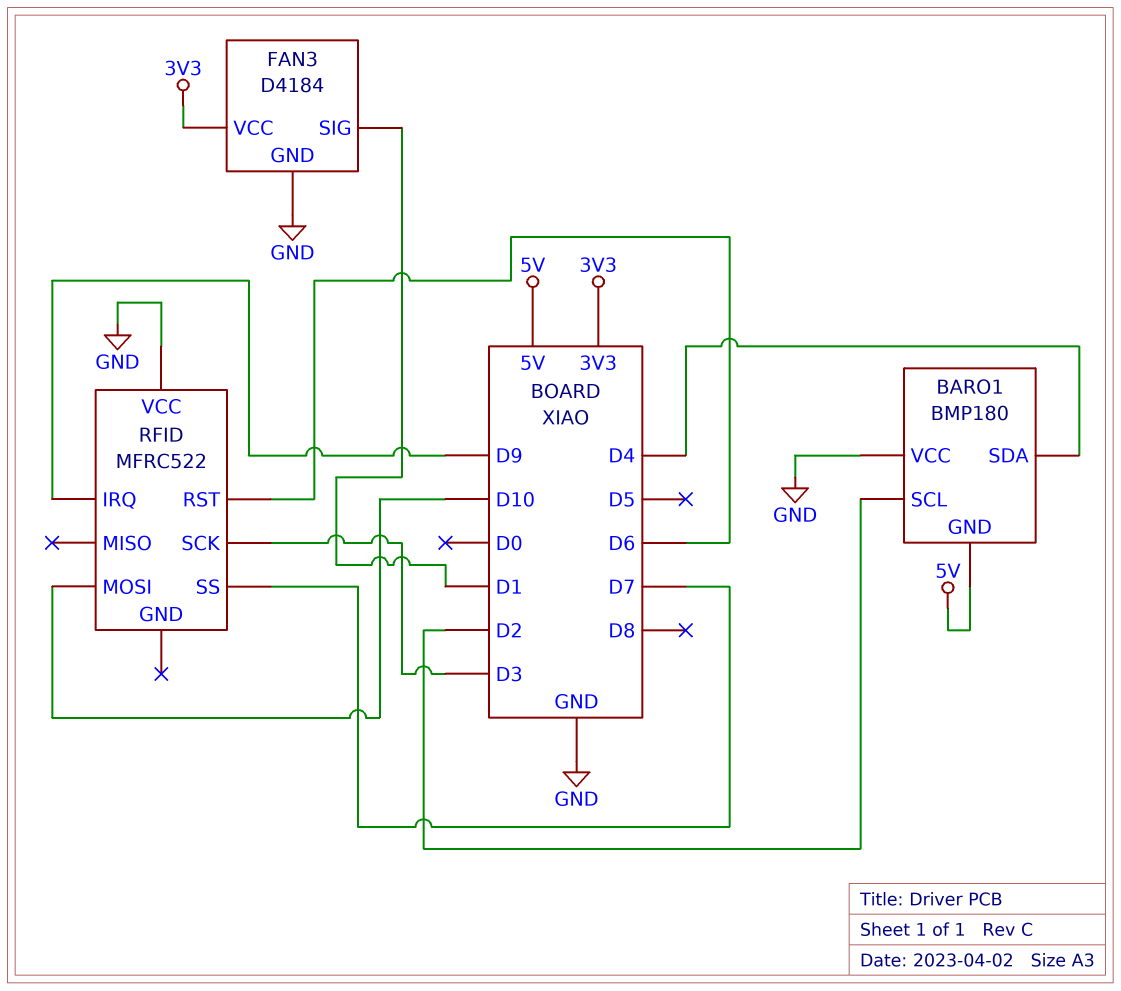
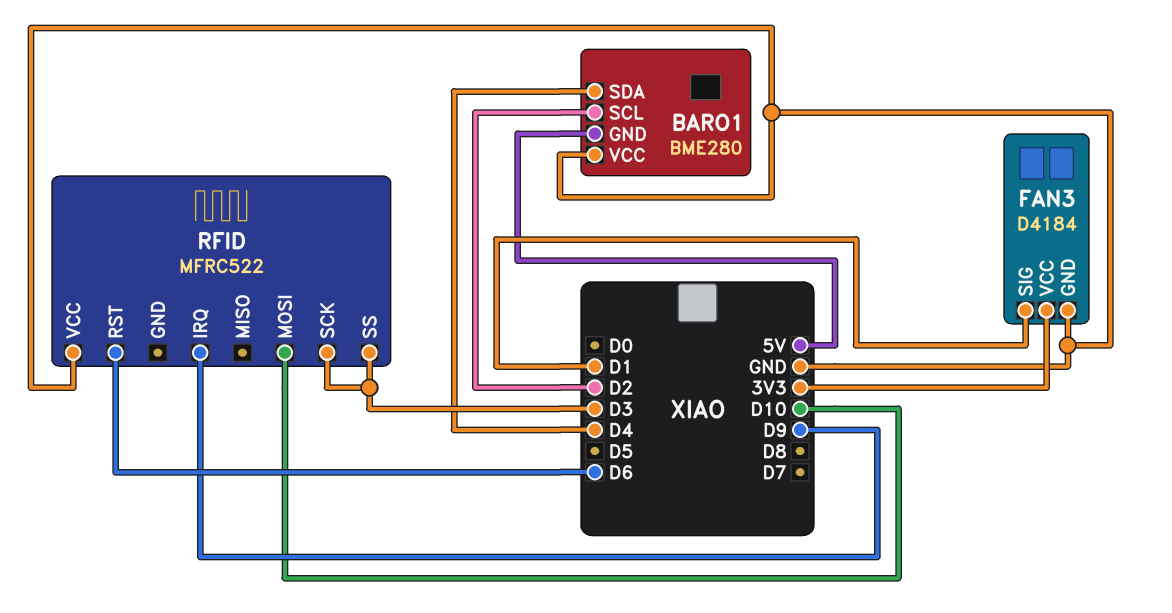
BARO1: BMP180 -> BME280
RFID pin SS: D7 -> D3

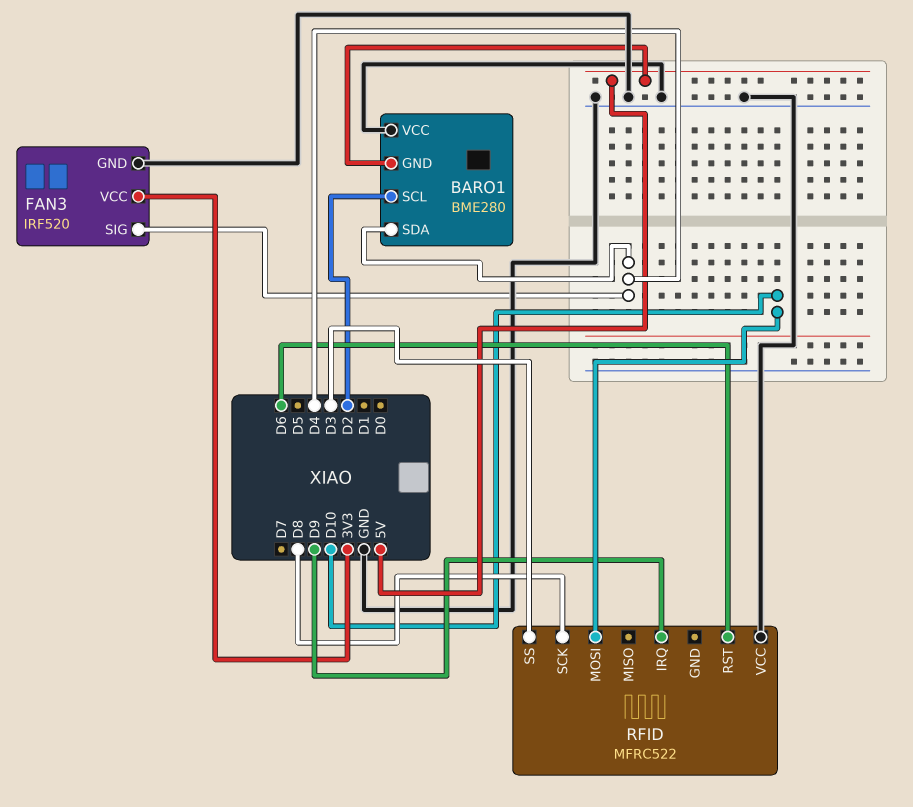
FAN3: D4184 -> IRF520
FAN3 pin SIG: D1 -> D4
RFID pin SCK: D3 -> D8

